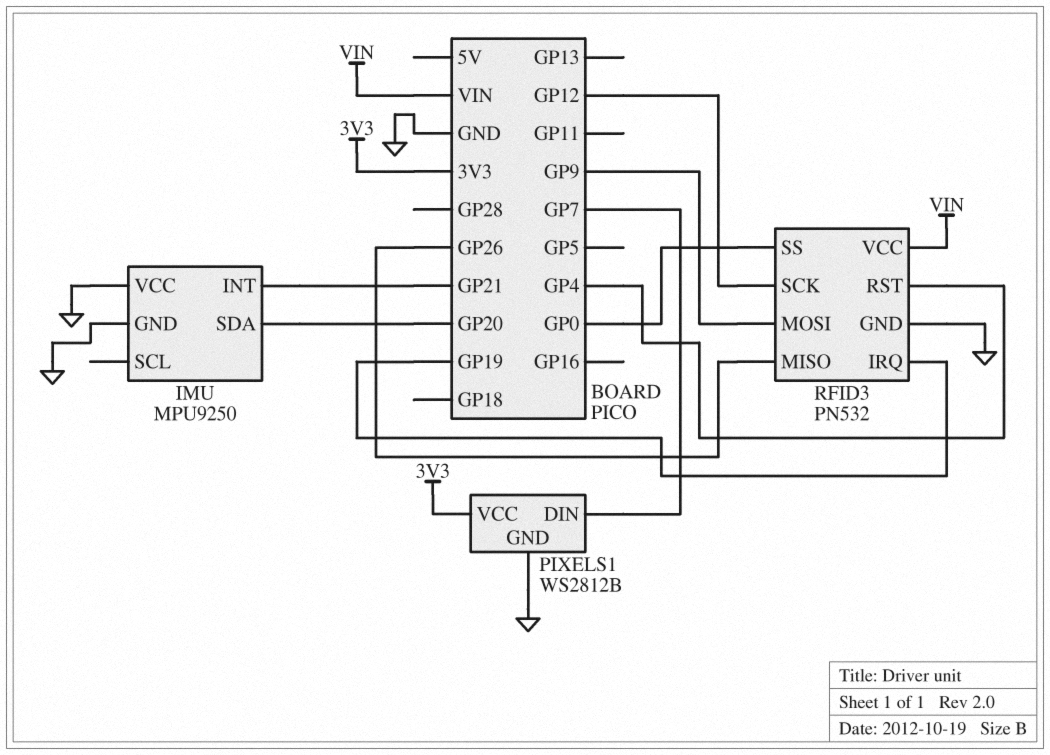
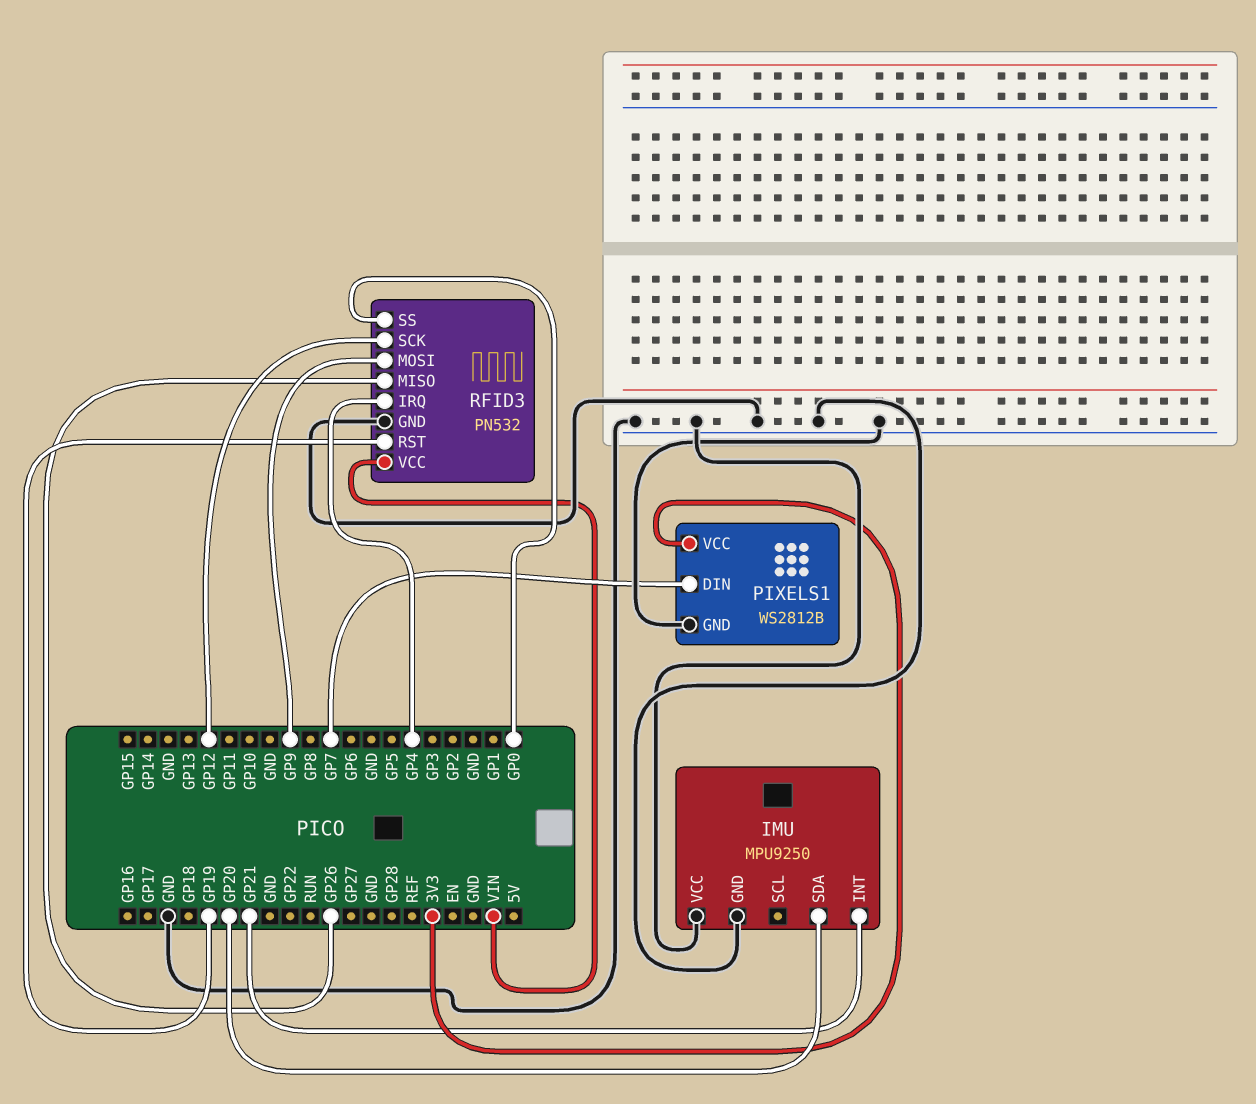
RFID3 pin IRQ: GP19 -> GP4
RFID3 pin RST: GP4 -> GP19

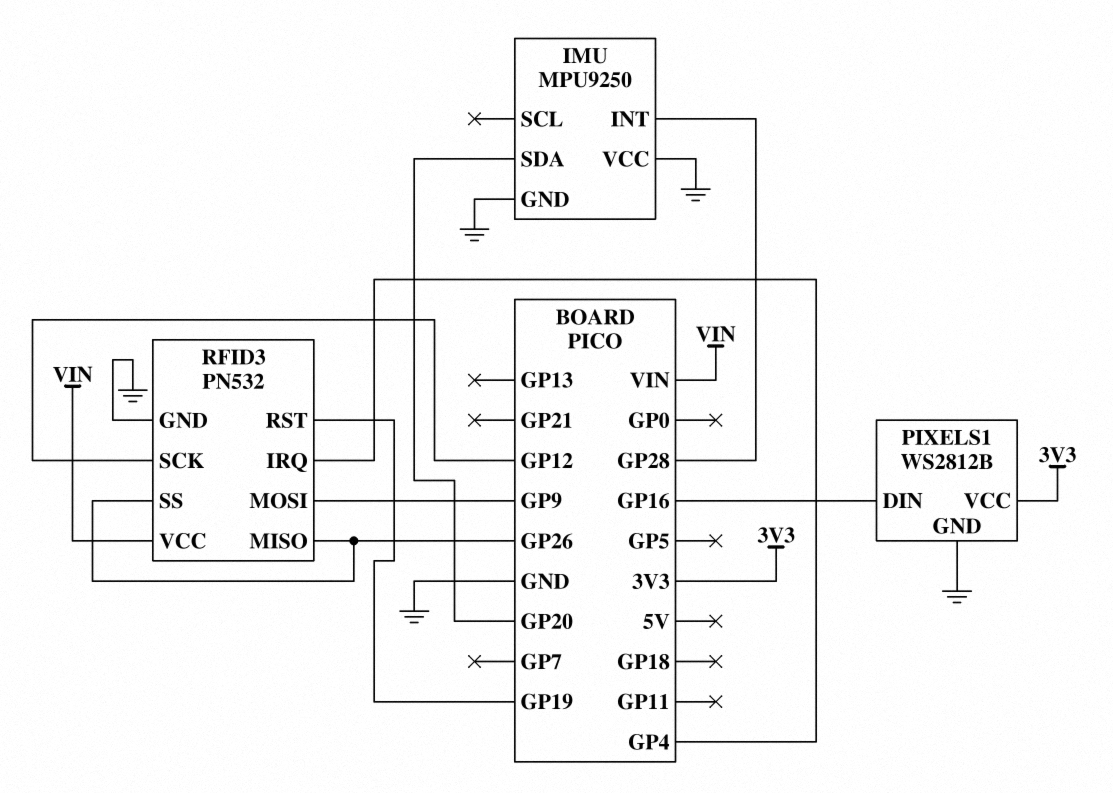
IMU pin INT: GP21 -> GP28
PIXELS1 pin DIN: GP7 -> GP16
RFID3 pin SS: GP0 -> GP26

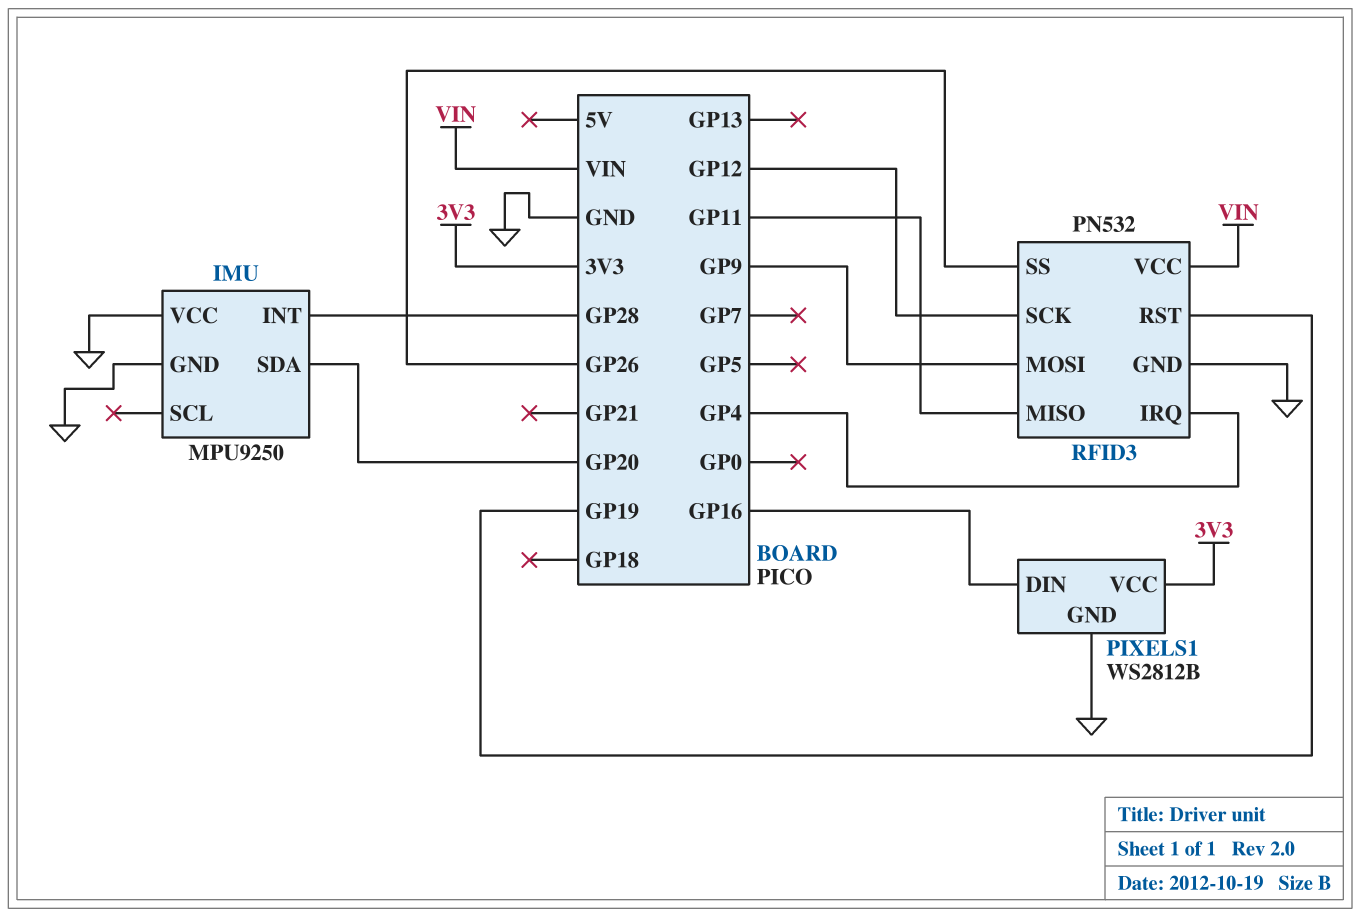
RFID3 pin MISO: GP26 -> GP11

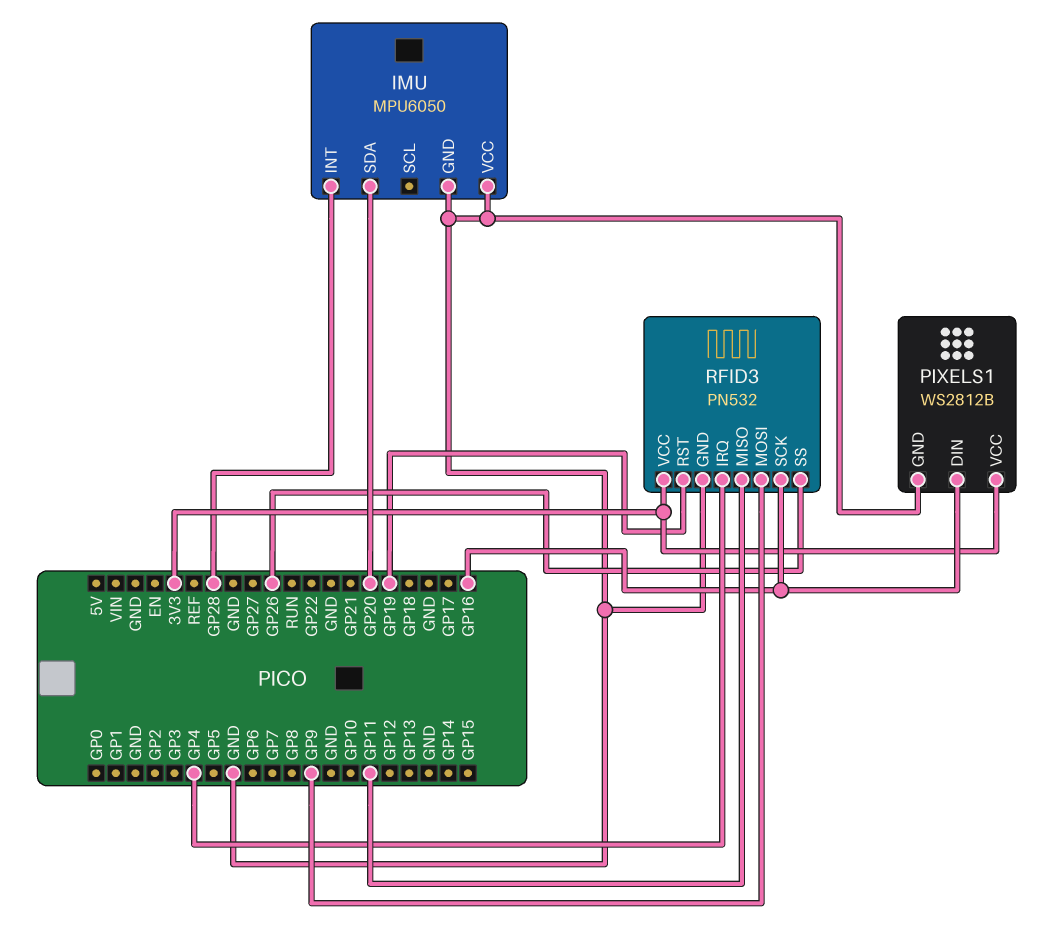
IMU: MPU9250 -> MPU6050
RFID3 pin SCK: GP12 -> GP16
RFID3 pin VCC: VIN -> 3V3

